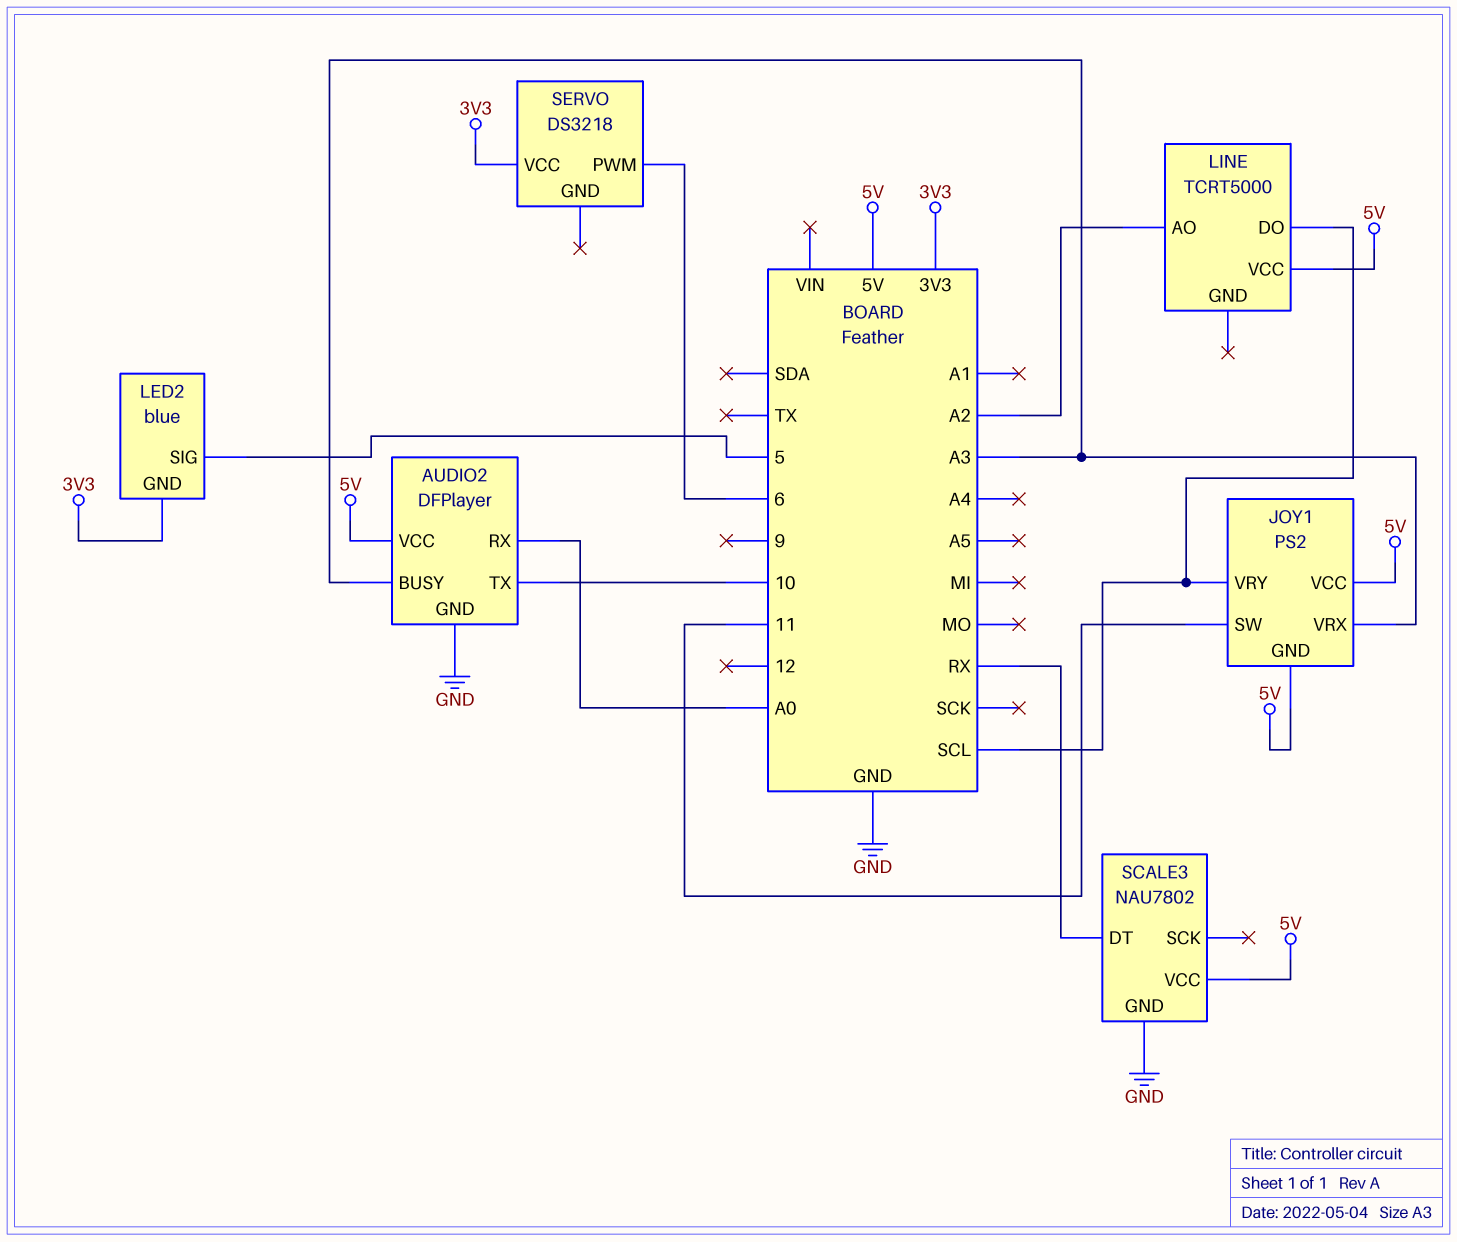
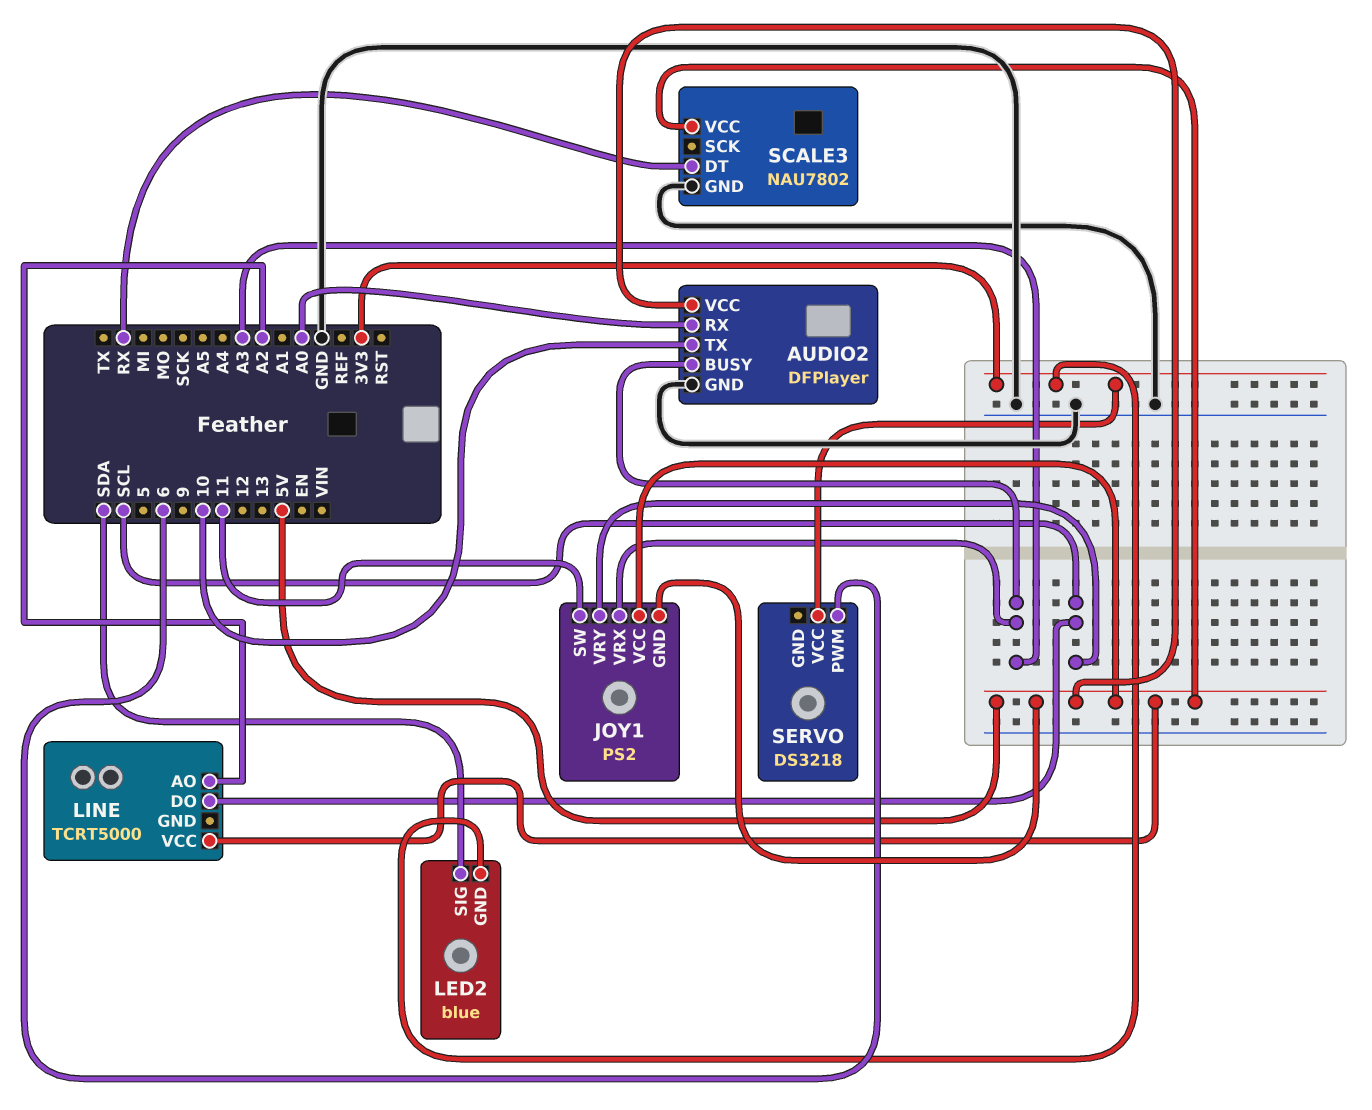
LED2 pin SIG: 5 -> SDA

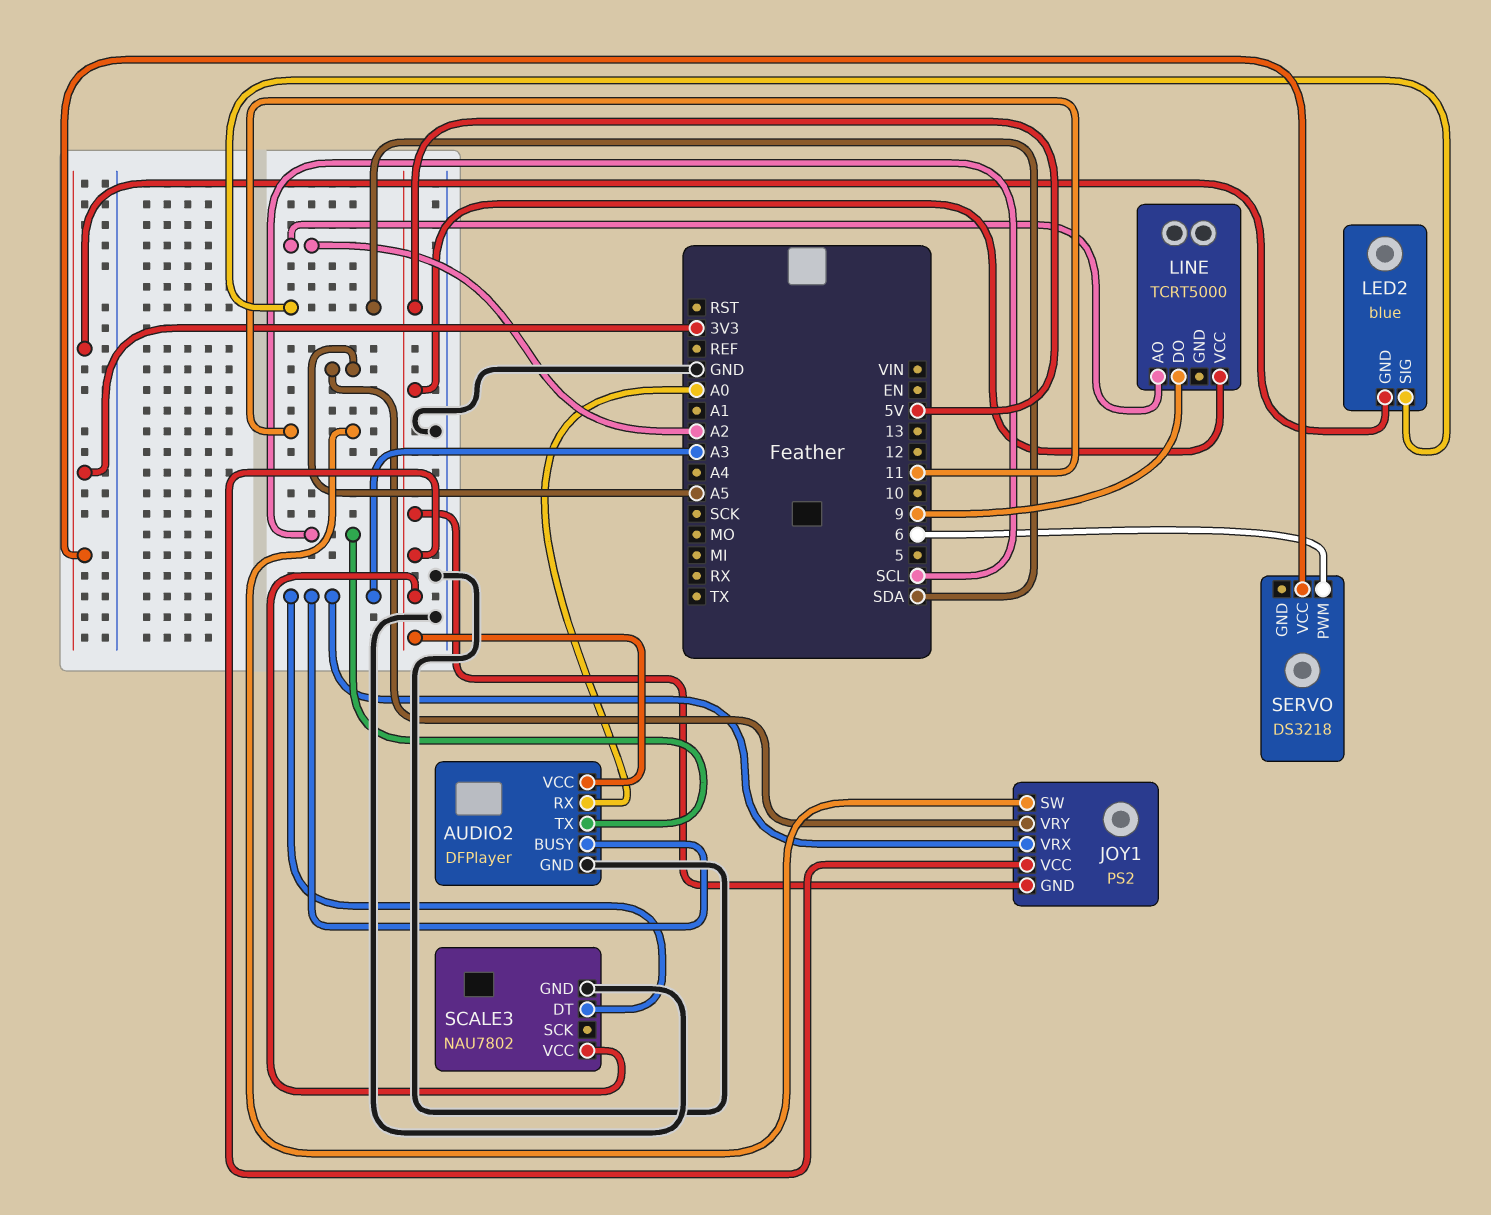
AUDIO2 pin TX: 10 -> SCL
JOY1 pin VRY: SCL -> A5
LINE pin DO: SCL -> 9
SCALE3 pin DT: RX -> A3

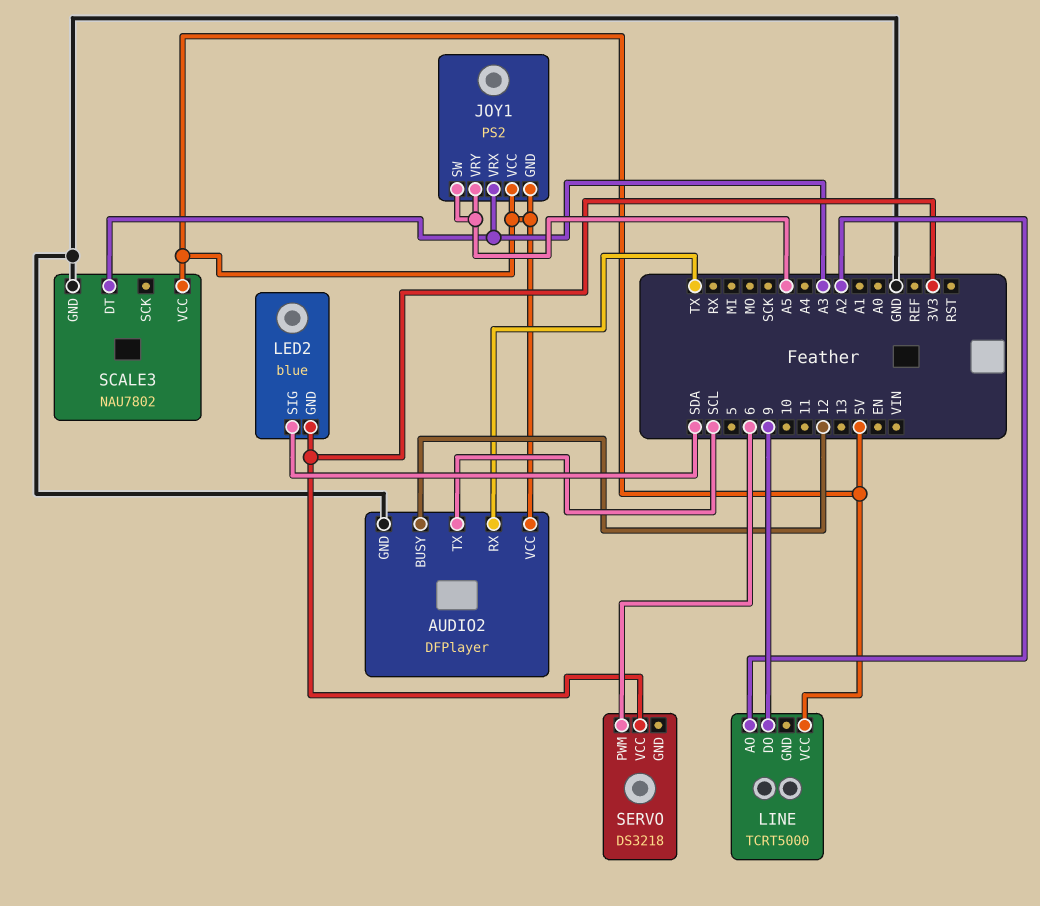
AUDIO2 pin BUSY: A3 -> 12
AUDIO2 pin RX: A0 -> TX
JOY1 pin SW: 11 -> A5

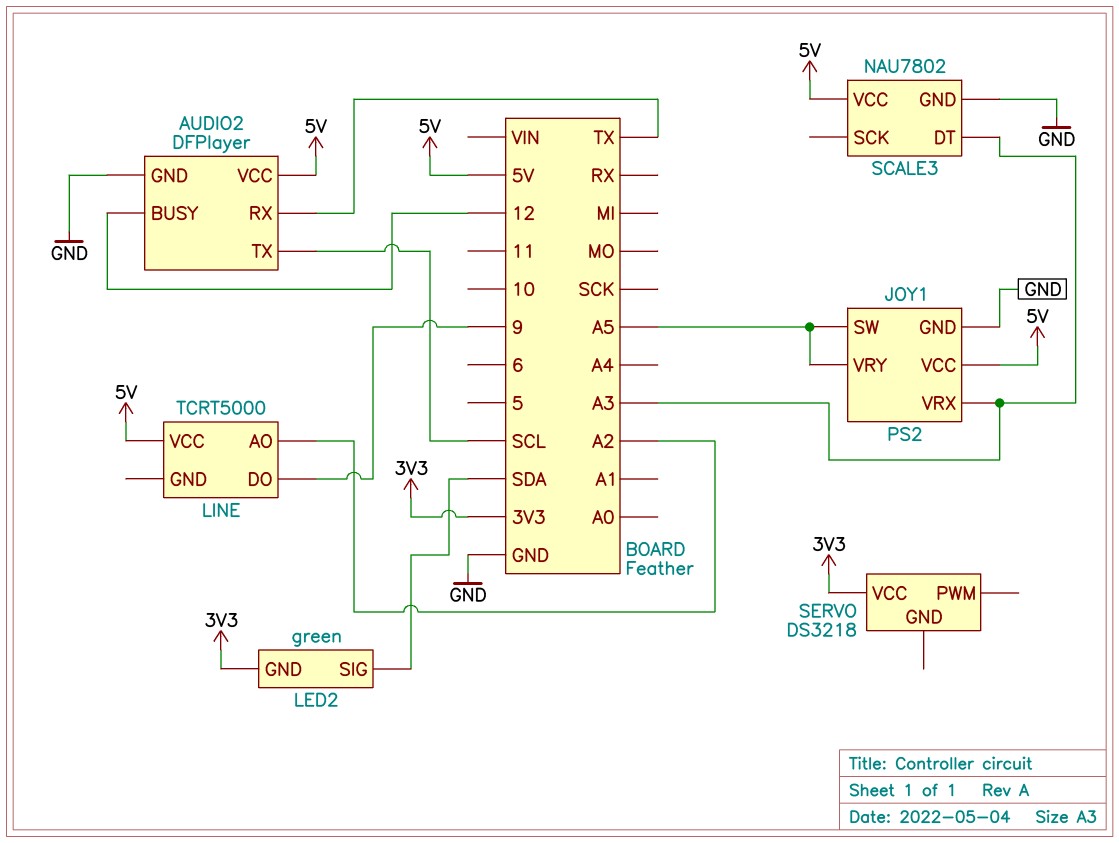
JOY1 pin GND: 5V -> GND
LED2: blue -> green
SERVO pin PWM: 6 -> none

